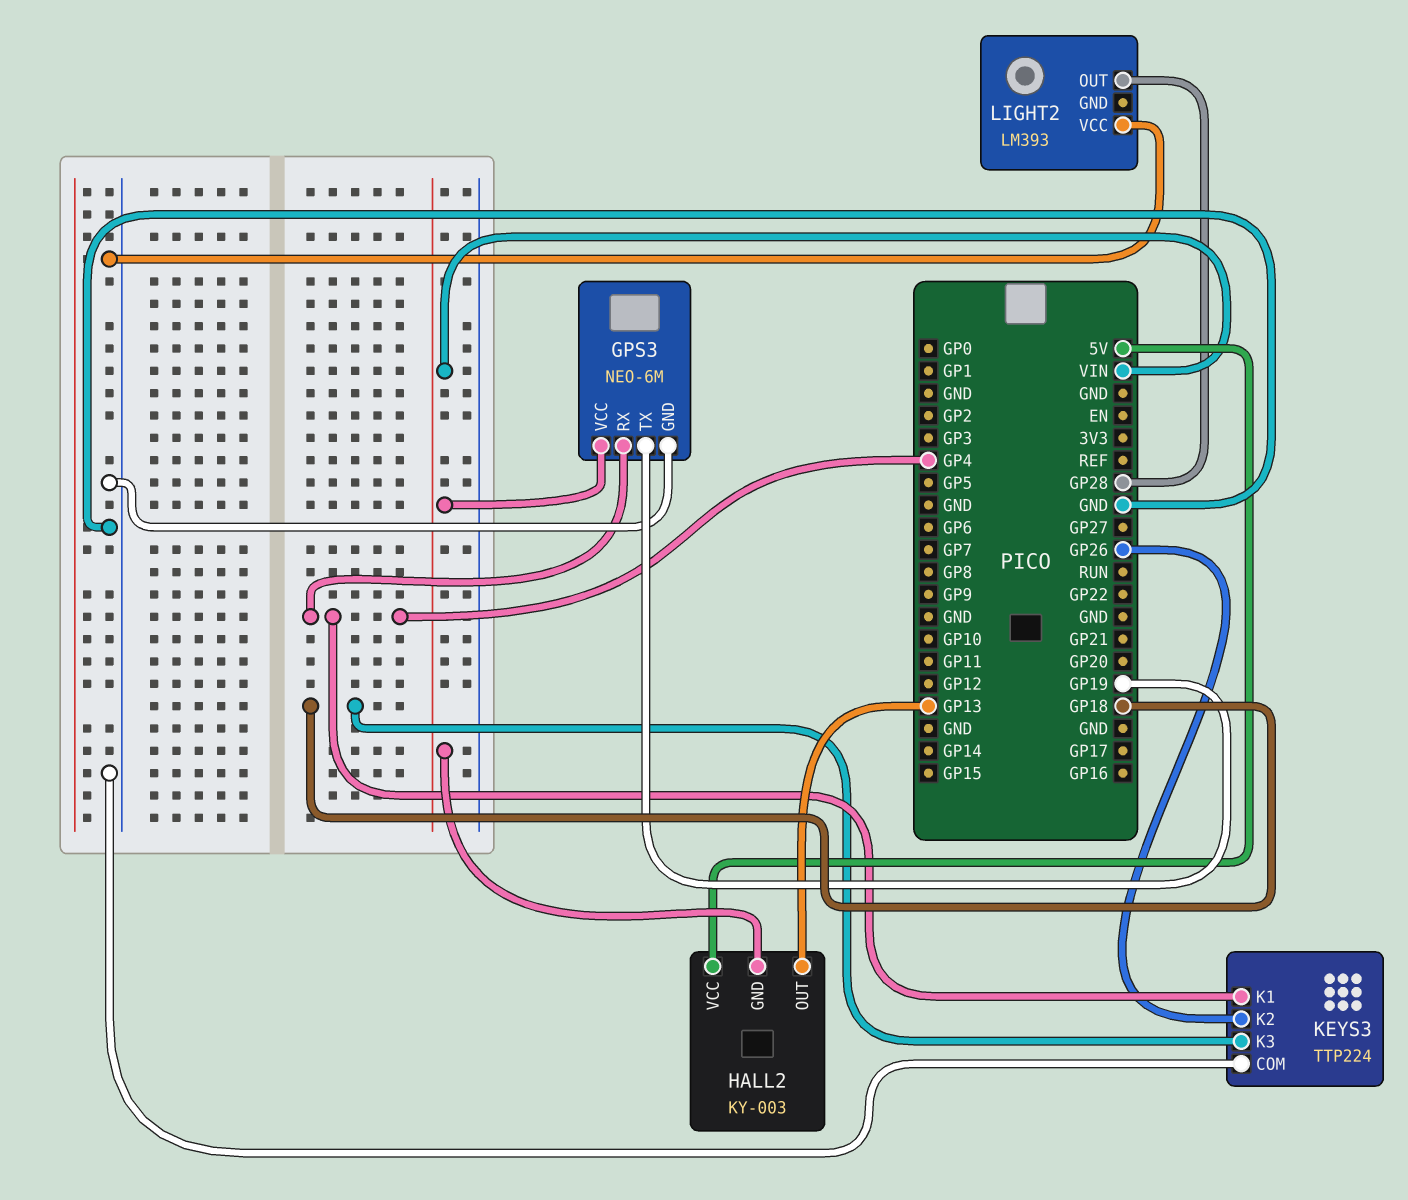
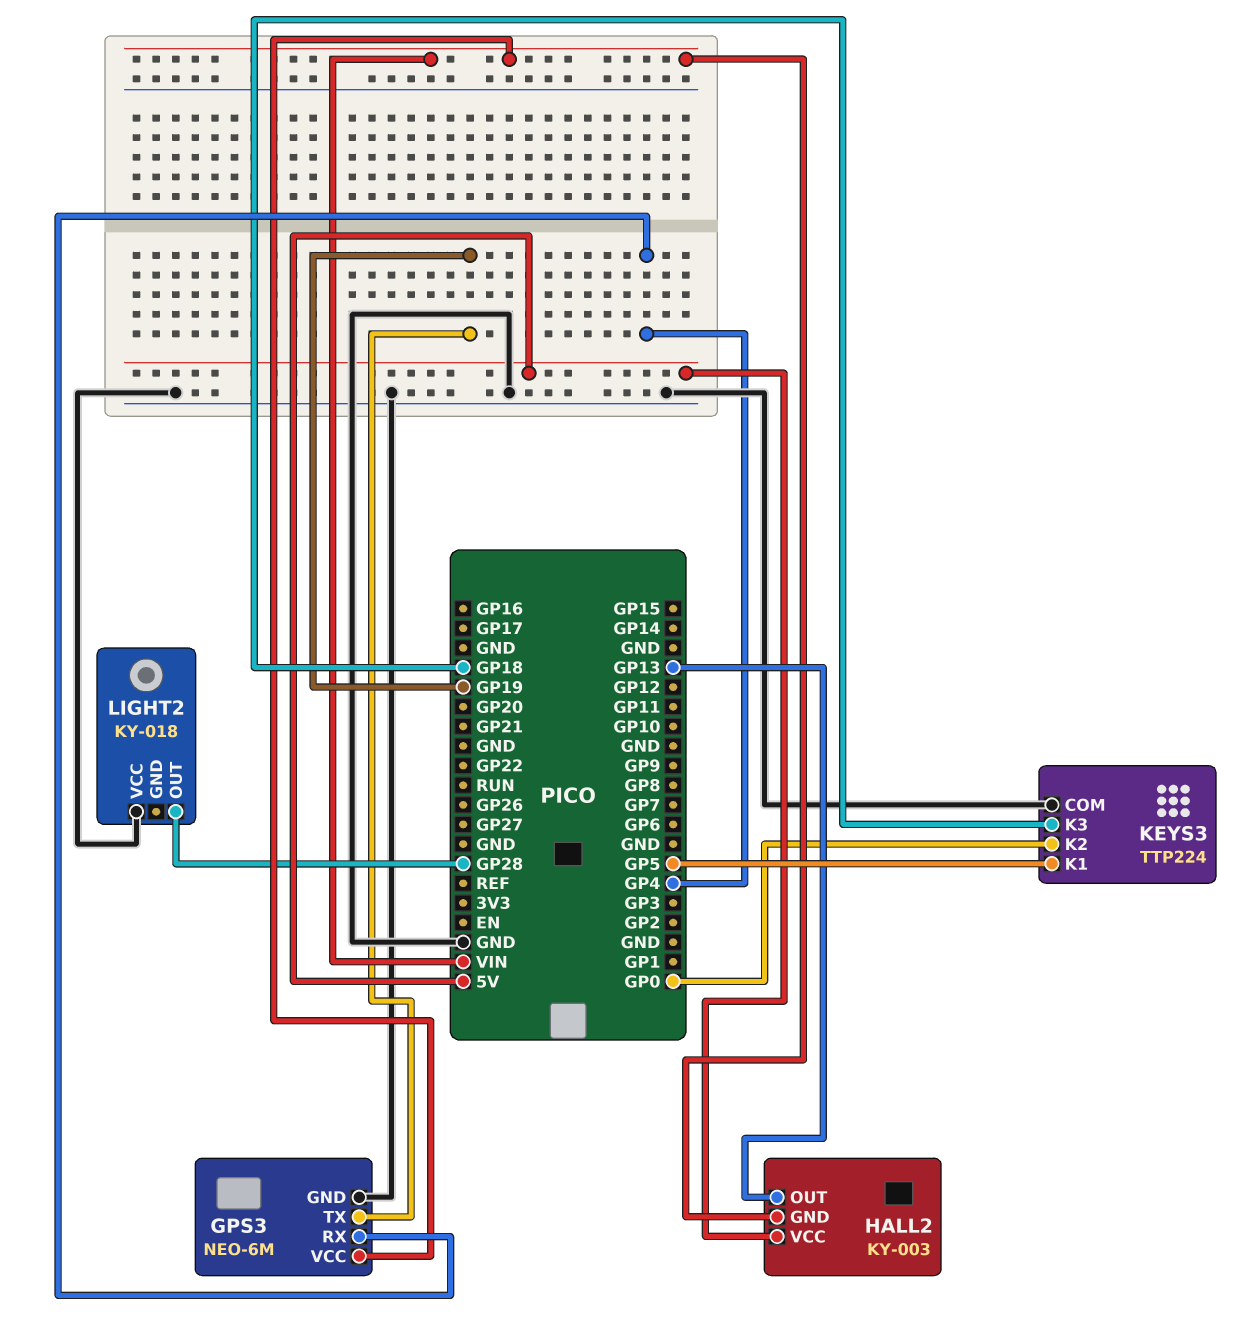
KEYS3 pin K1: GP4 -> GP5
KEYS3 pin K2: GP26 -> GP0
LIGHT2: LM393 -> KY-018

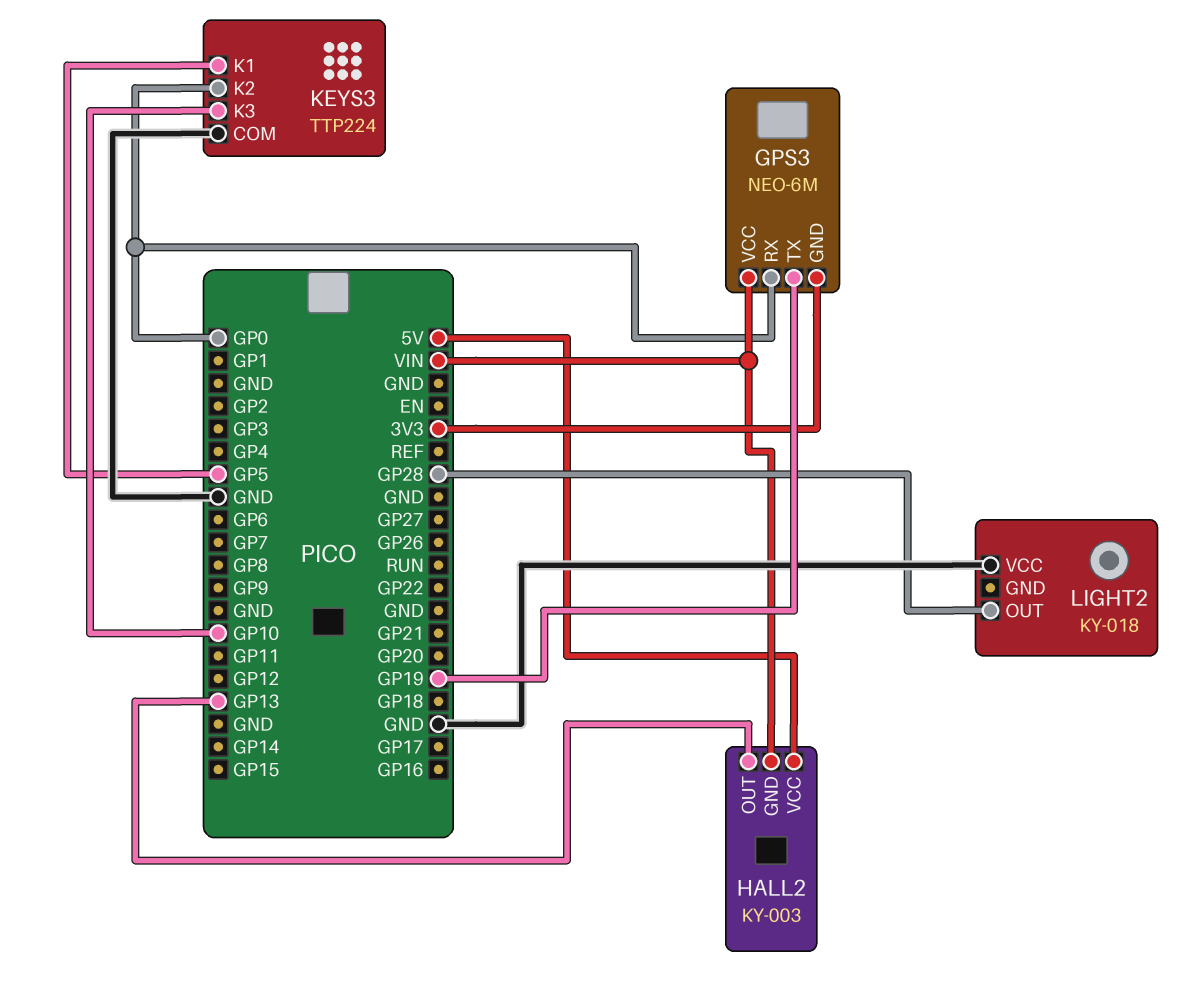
GPS3 pin GND: GND -> 3V3
GPS3 pin RX: GP4 -> GP0
KEYS3 pin K3: GP18 -> GP10

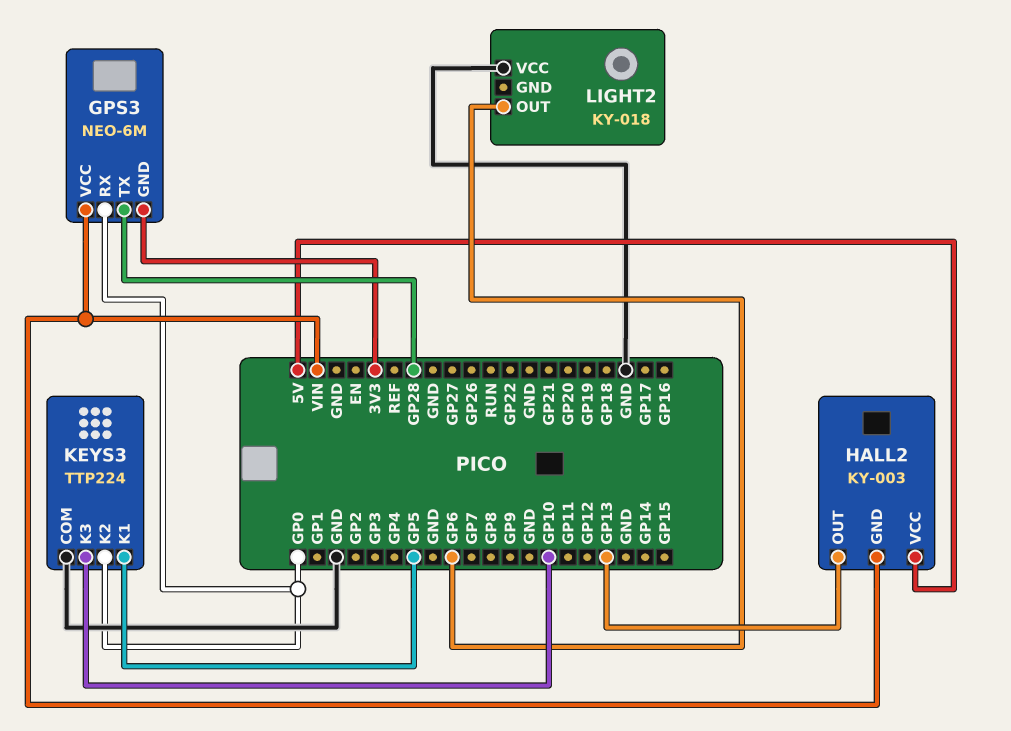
GPS3 pin TX: GP19 -> GP28
LIGHT2 pin OUT: GP28 -> GP6

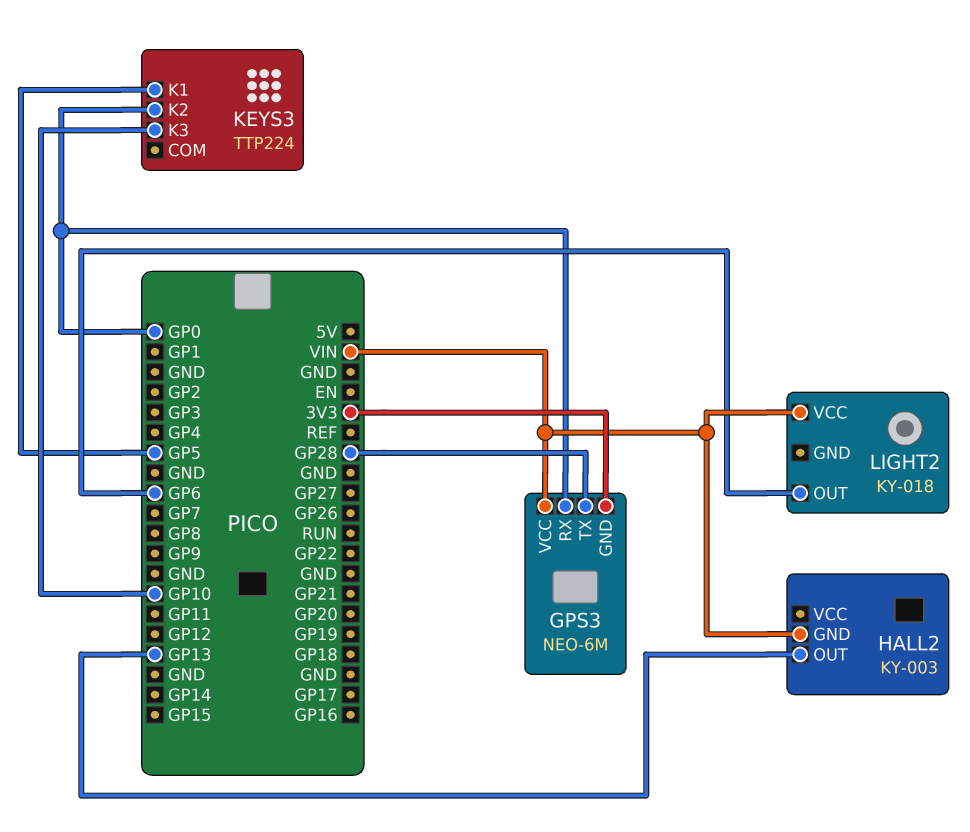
HALL2 pin VCC: 5V -> none
KEYS3 pin COM: GND -> none
LIGHT2 pin VCC: GND -> VIN

